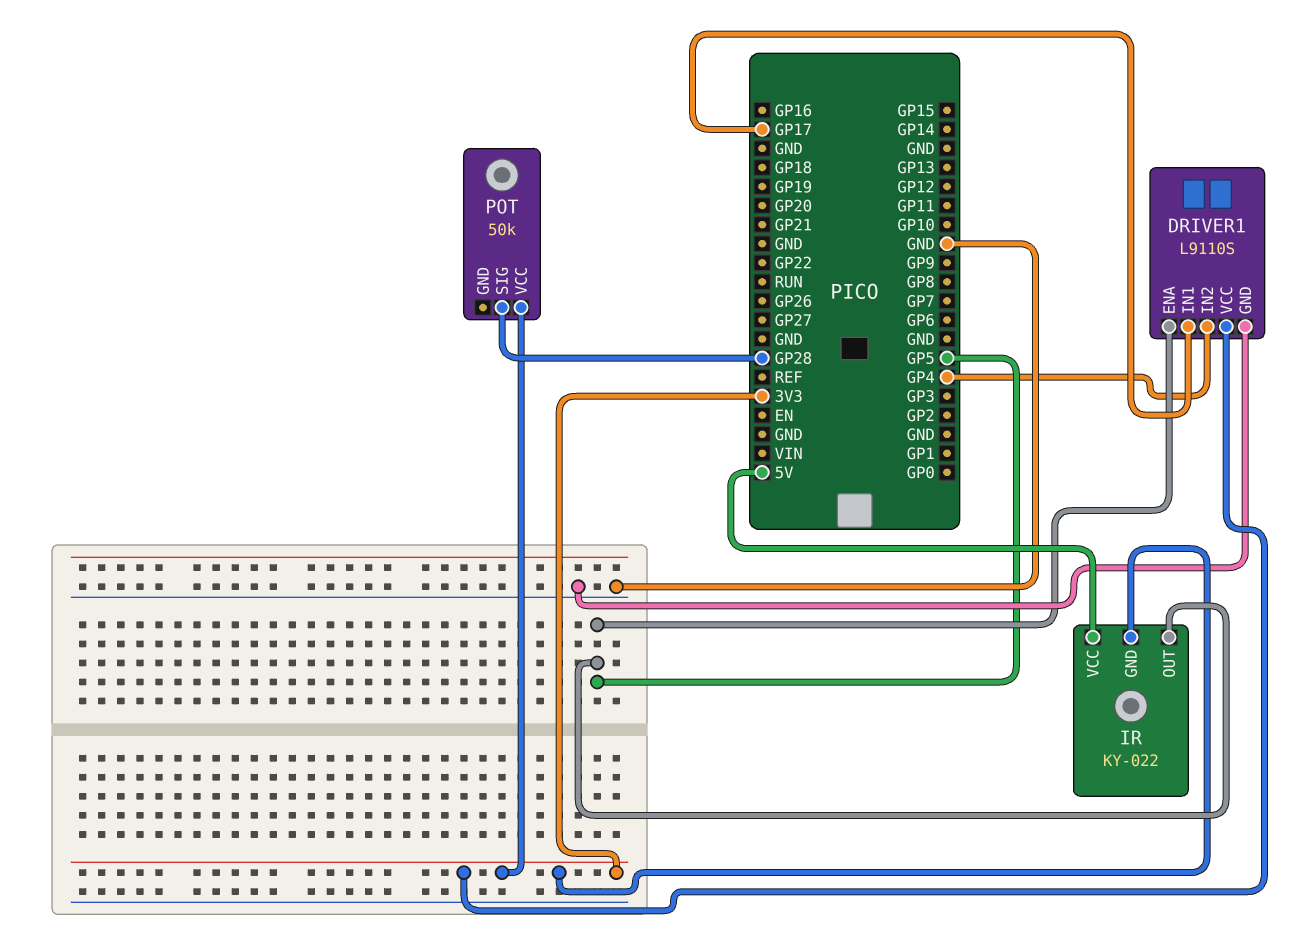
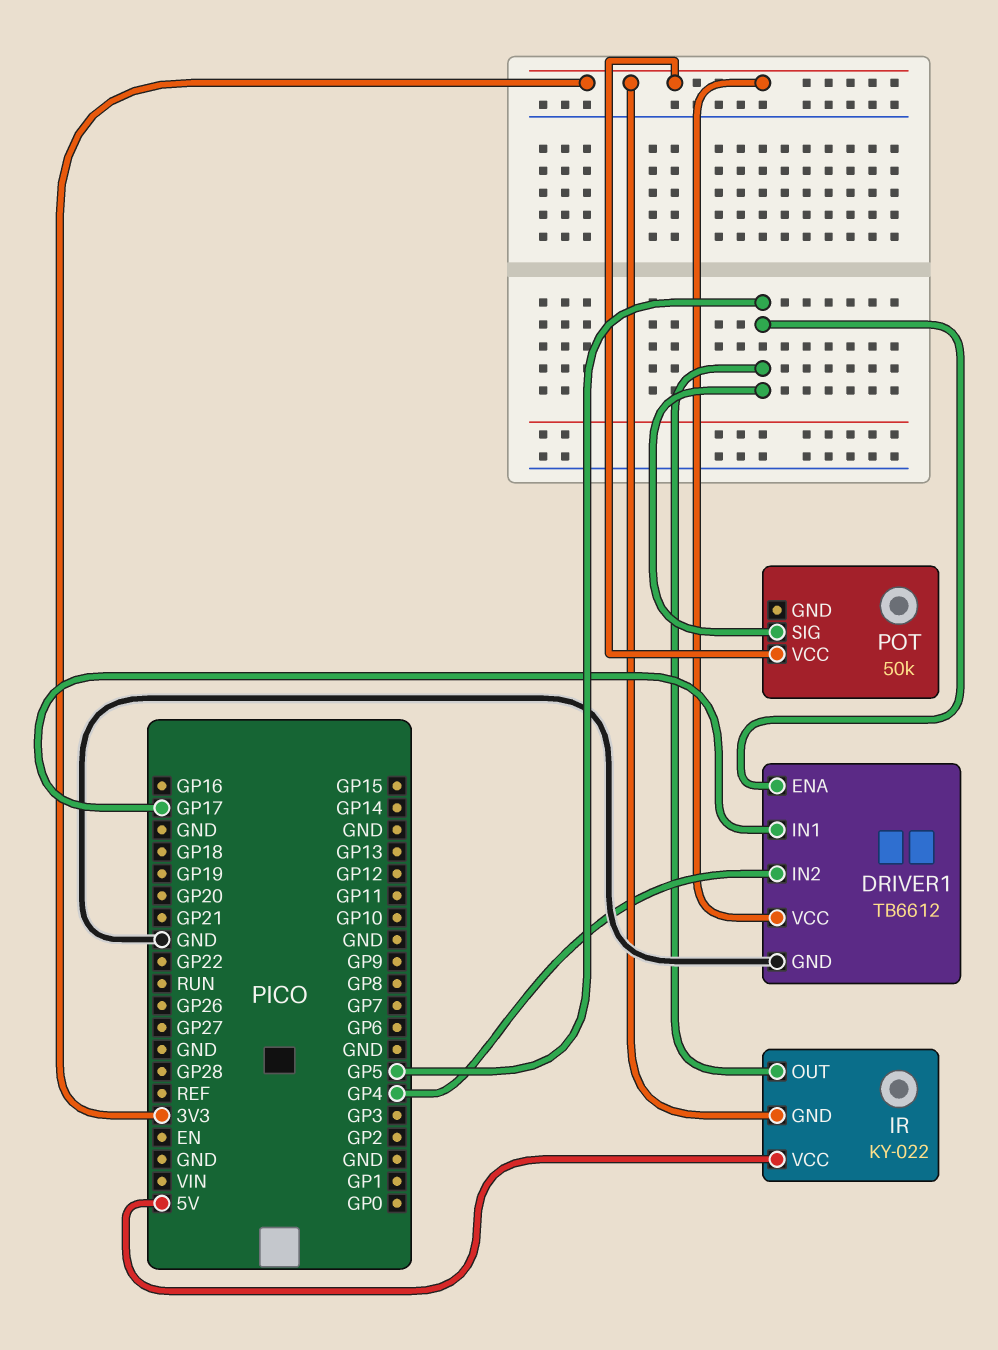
DRIVER1: L9110S -> TB6612
POT pin SIG: GP28 -> GP5

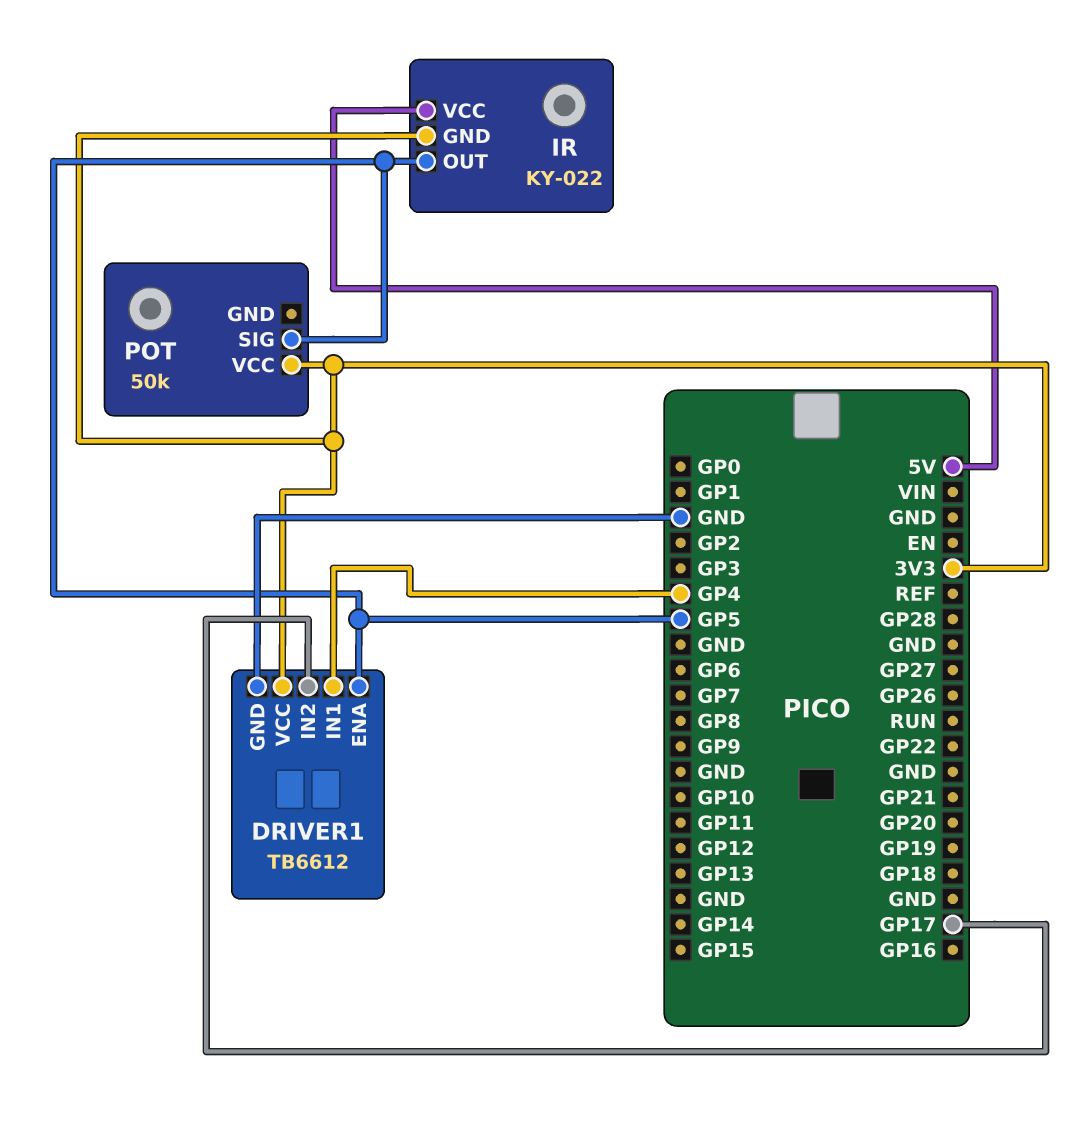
DRIVER1 pin IN1: GP17 -> GP4
DRIVER1 pin IN2: GP4 -> GP17

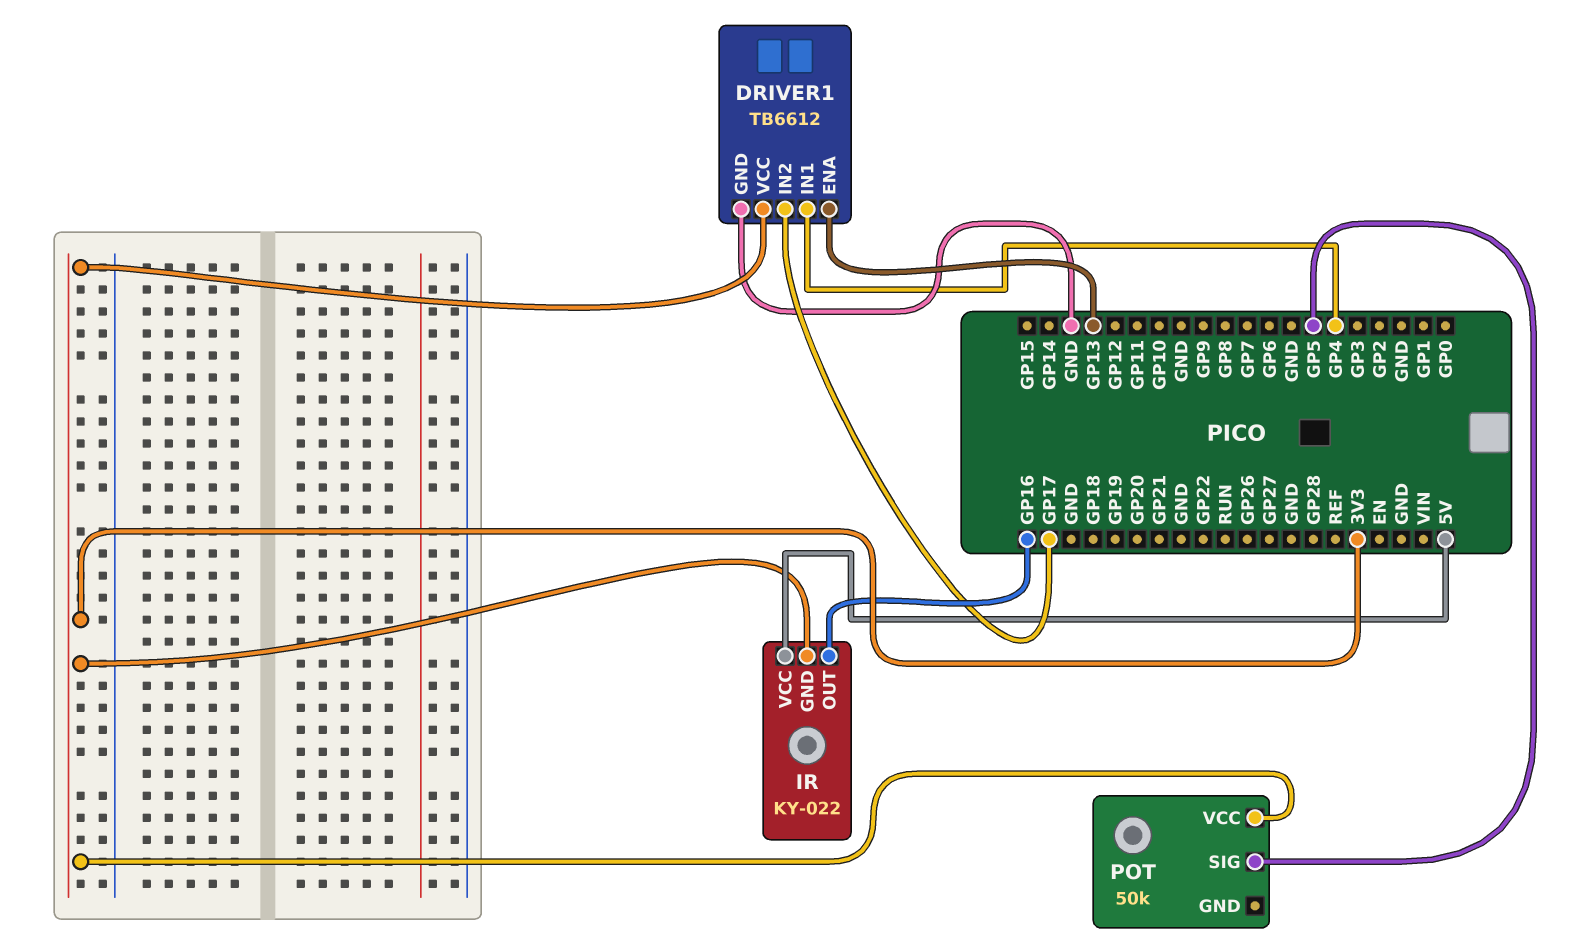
DRIVER1 pin ENA: GP5 -> GP13
IR pin OUT: GP5 -> GP16

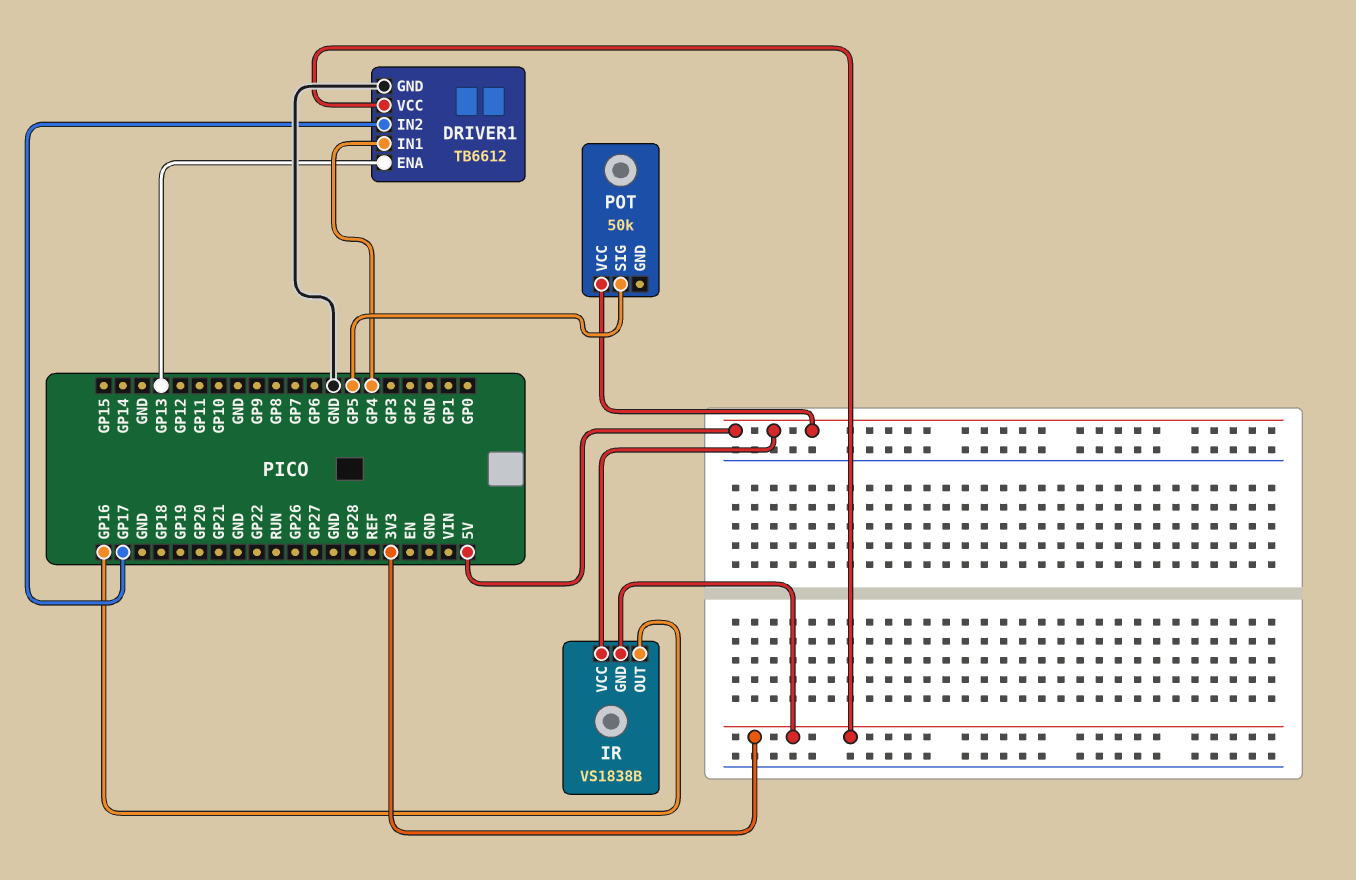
IR: KY-022 -> VS1838B
POT pin VCC: 3V3 -> 5V

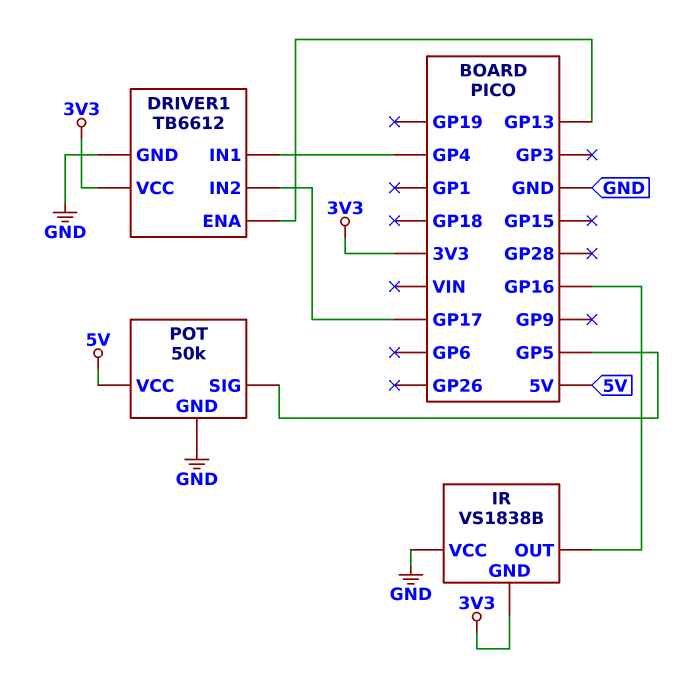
IR pin VCC: 5V -> GND
POT pin GND: none -> GND

